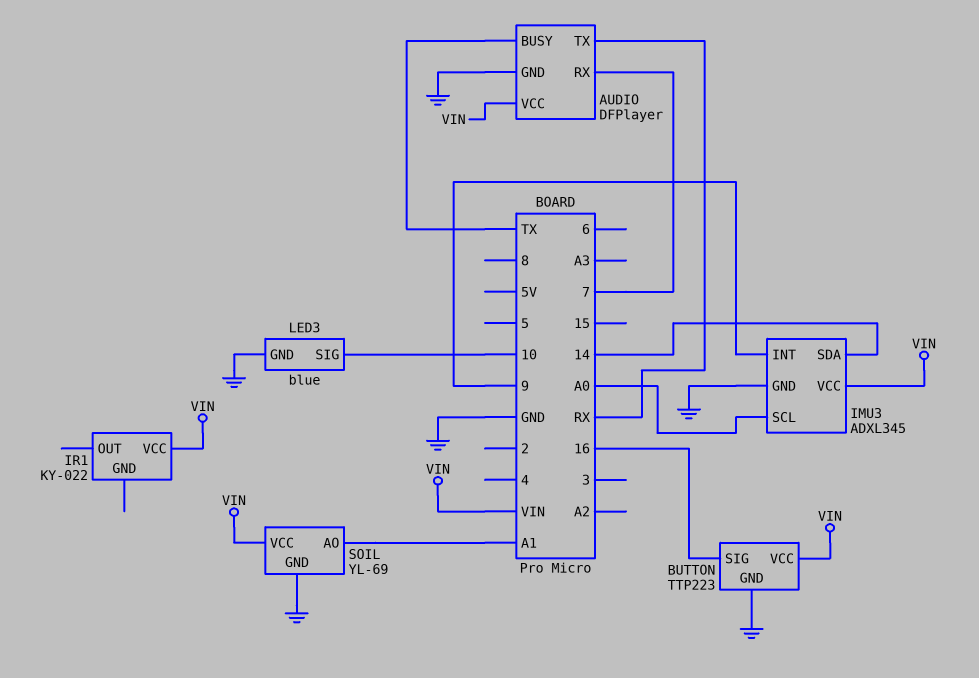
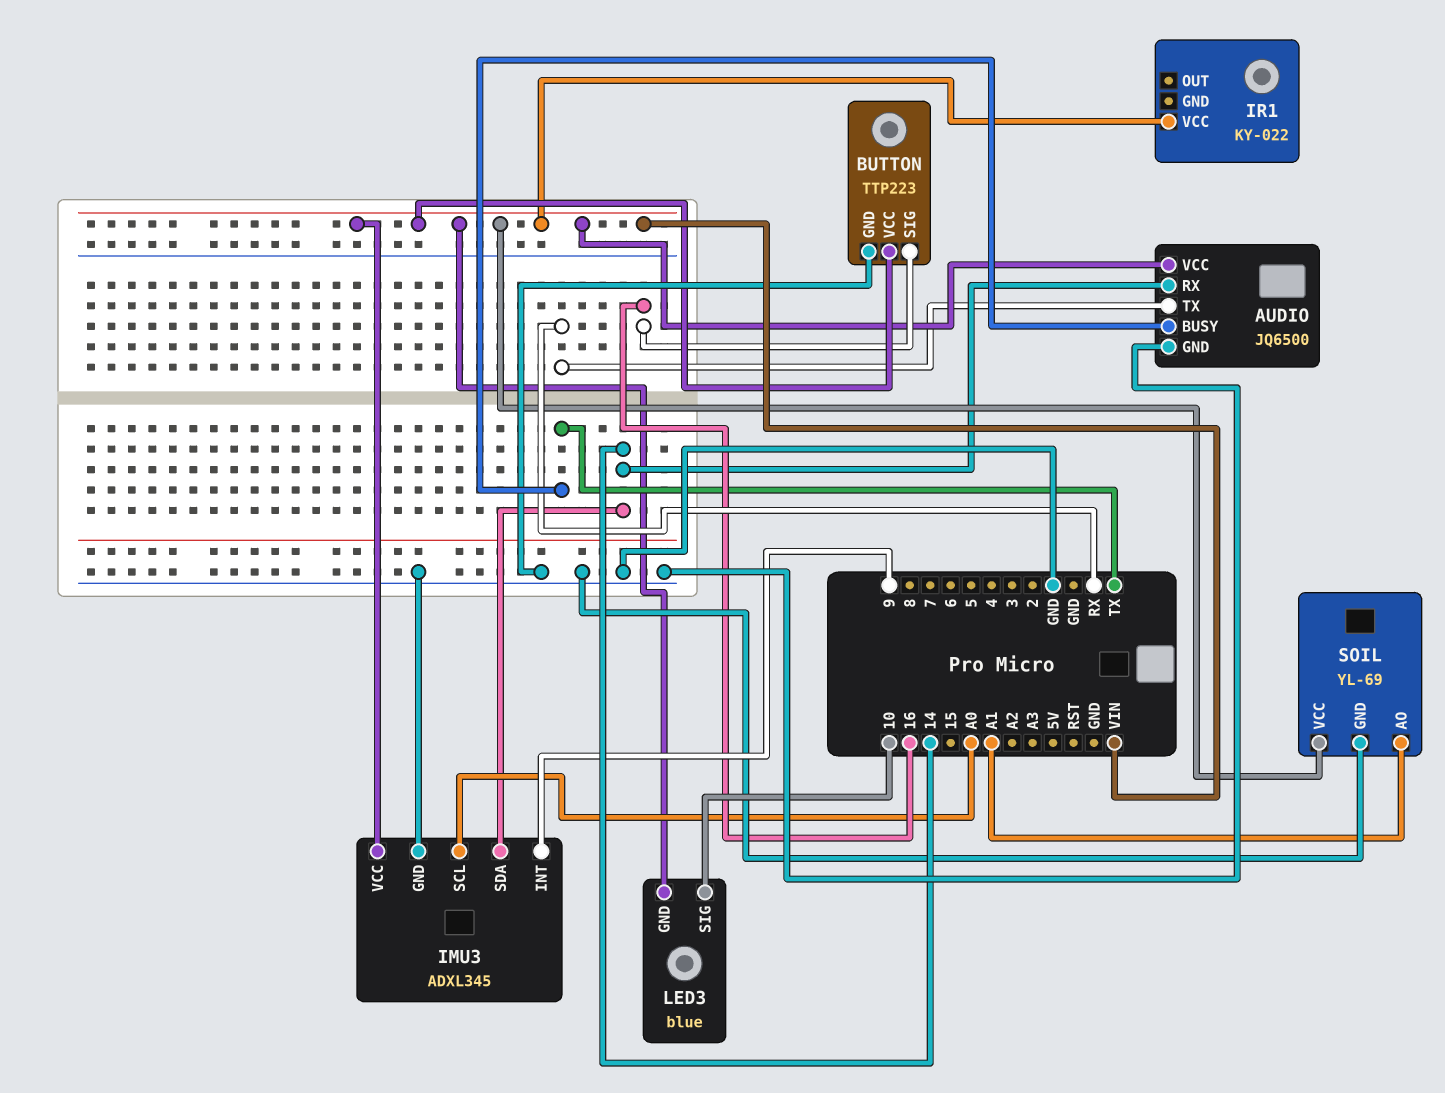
AUDIO: DFPlayer -> JQ6500
AUDIO pin RX: 7 -> 14
LED3 pin GND: GND -> VIN

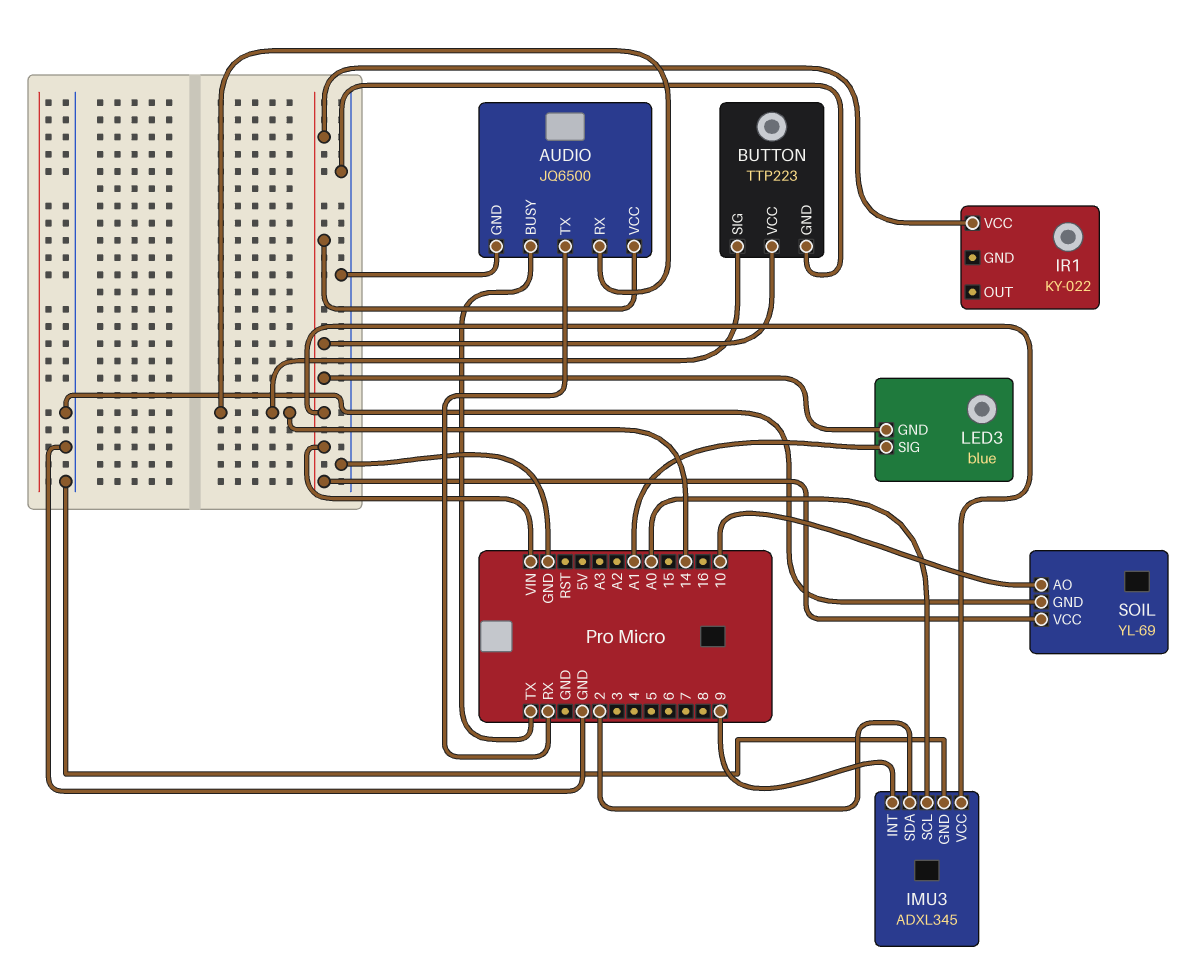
BUTTON pin SIG: 16 -> 14
IMU3 pin SDA: 14 -> 2
LED3 pin SIG: 10 -> A1
SOIL pin AO: A1 -> 10

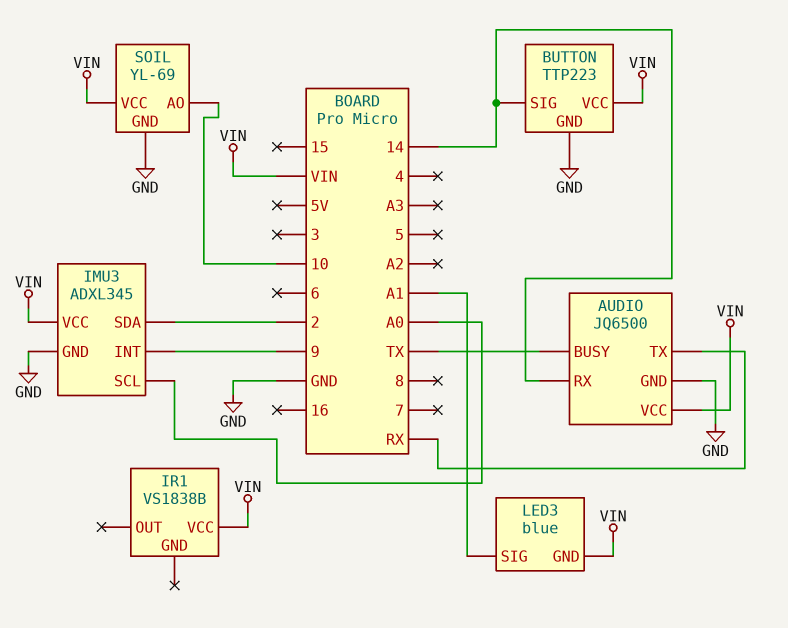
IR1: KY-022 -> VS1838B

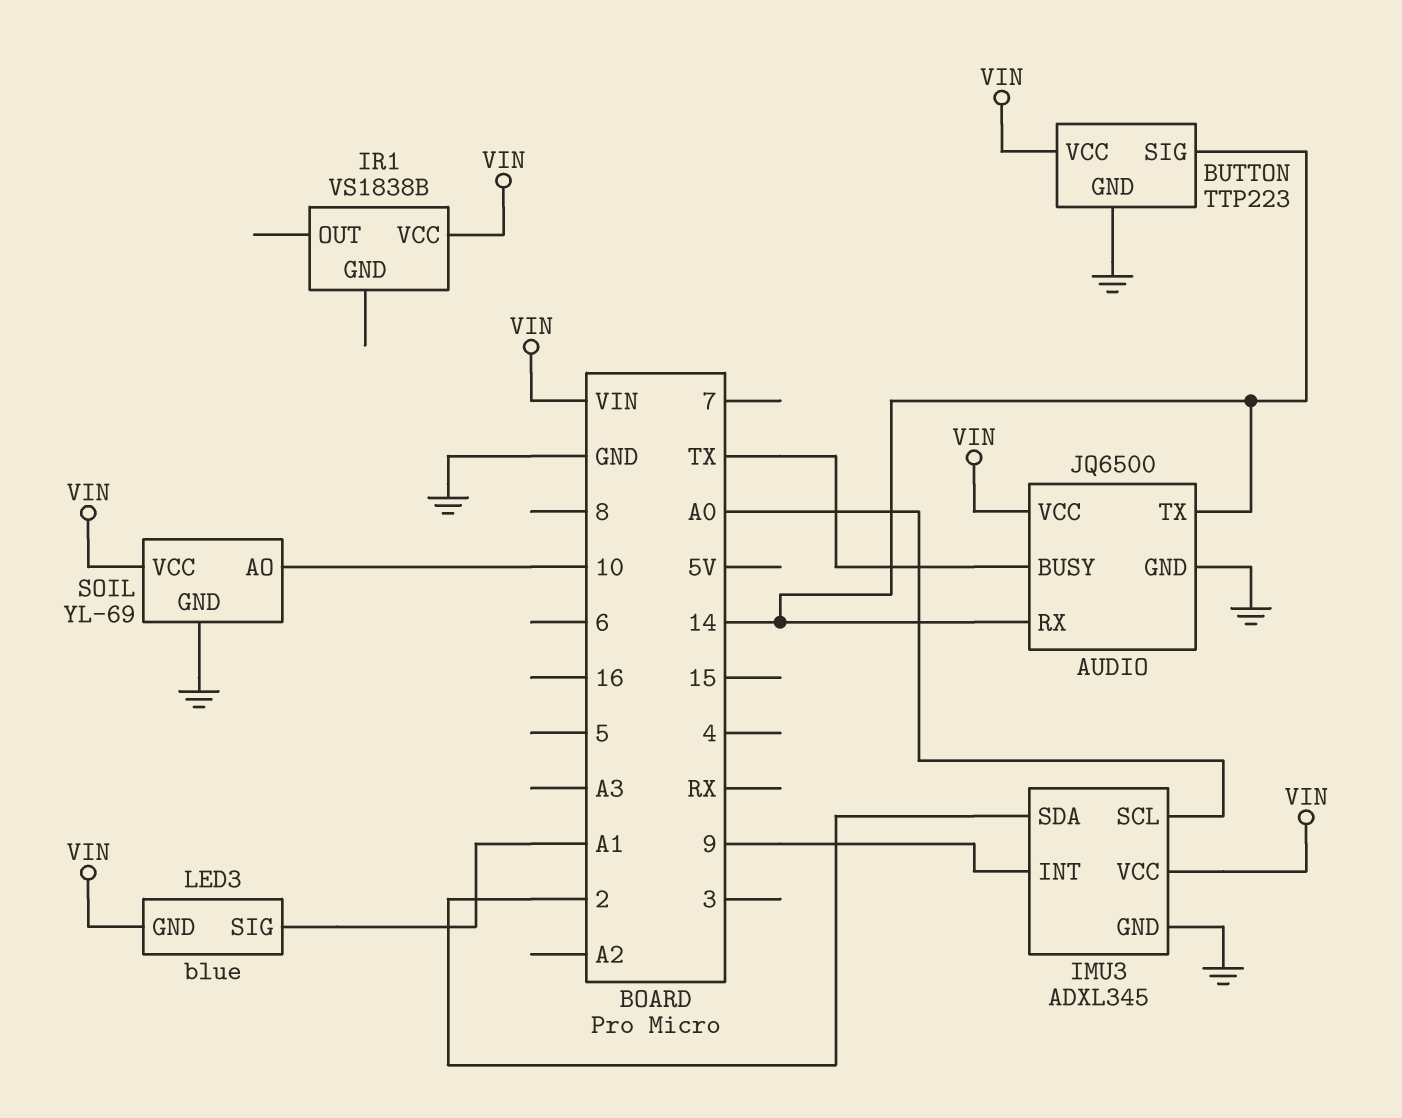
AUDIO pin TX: RX -> 14

